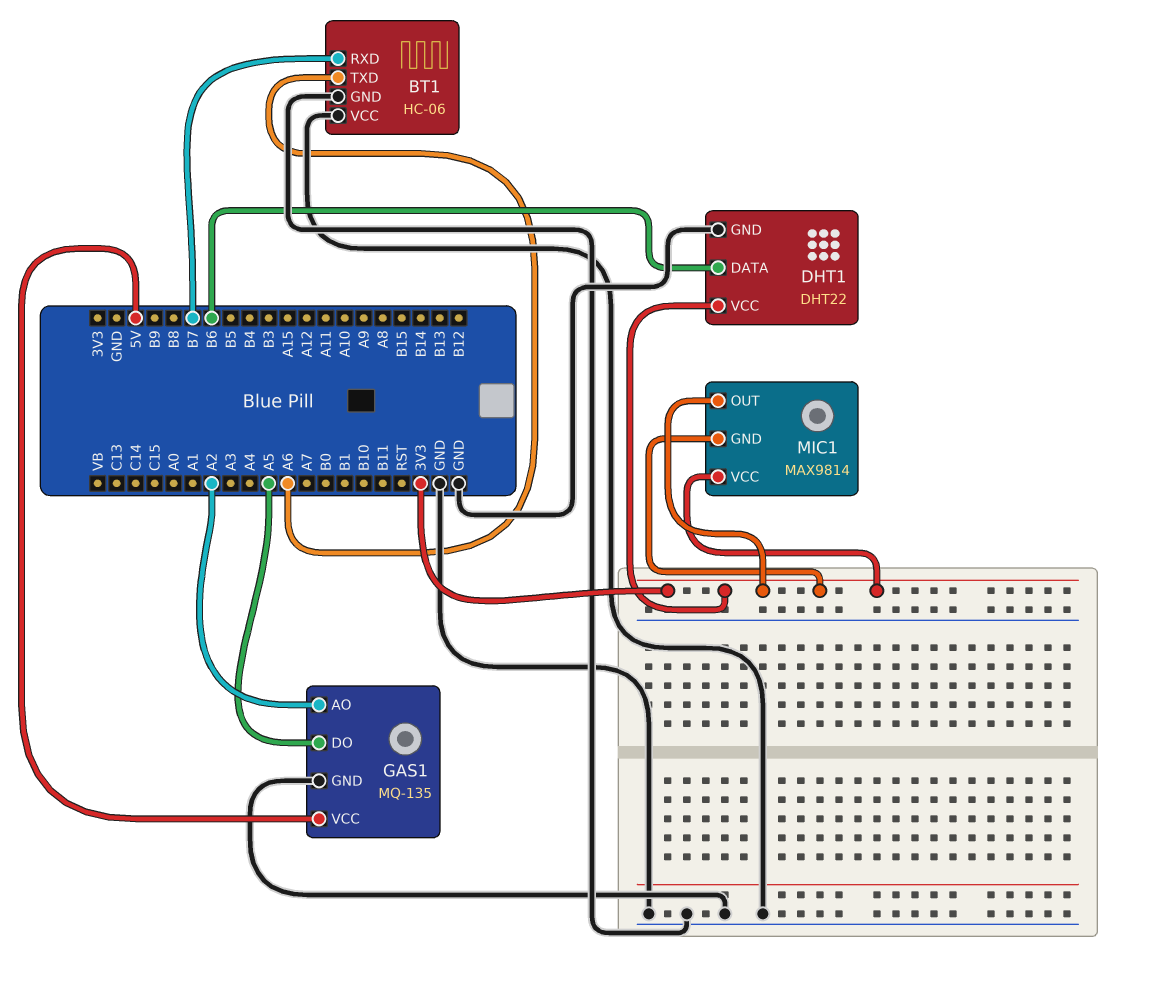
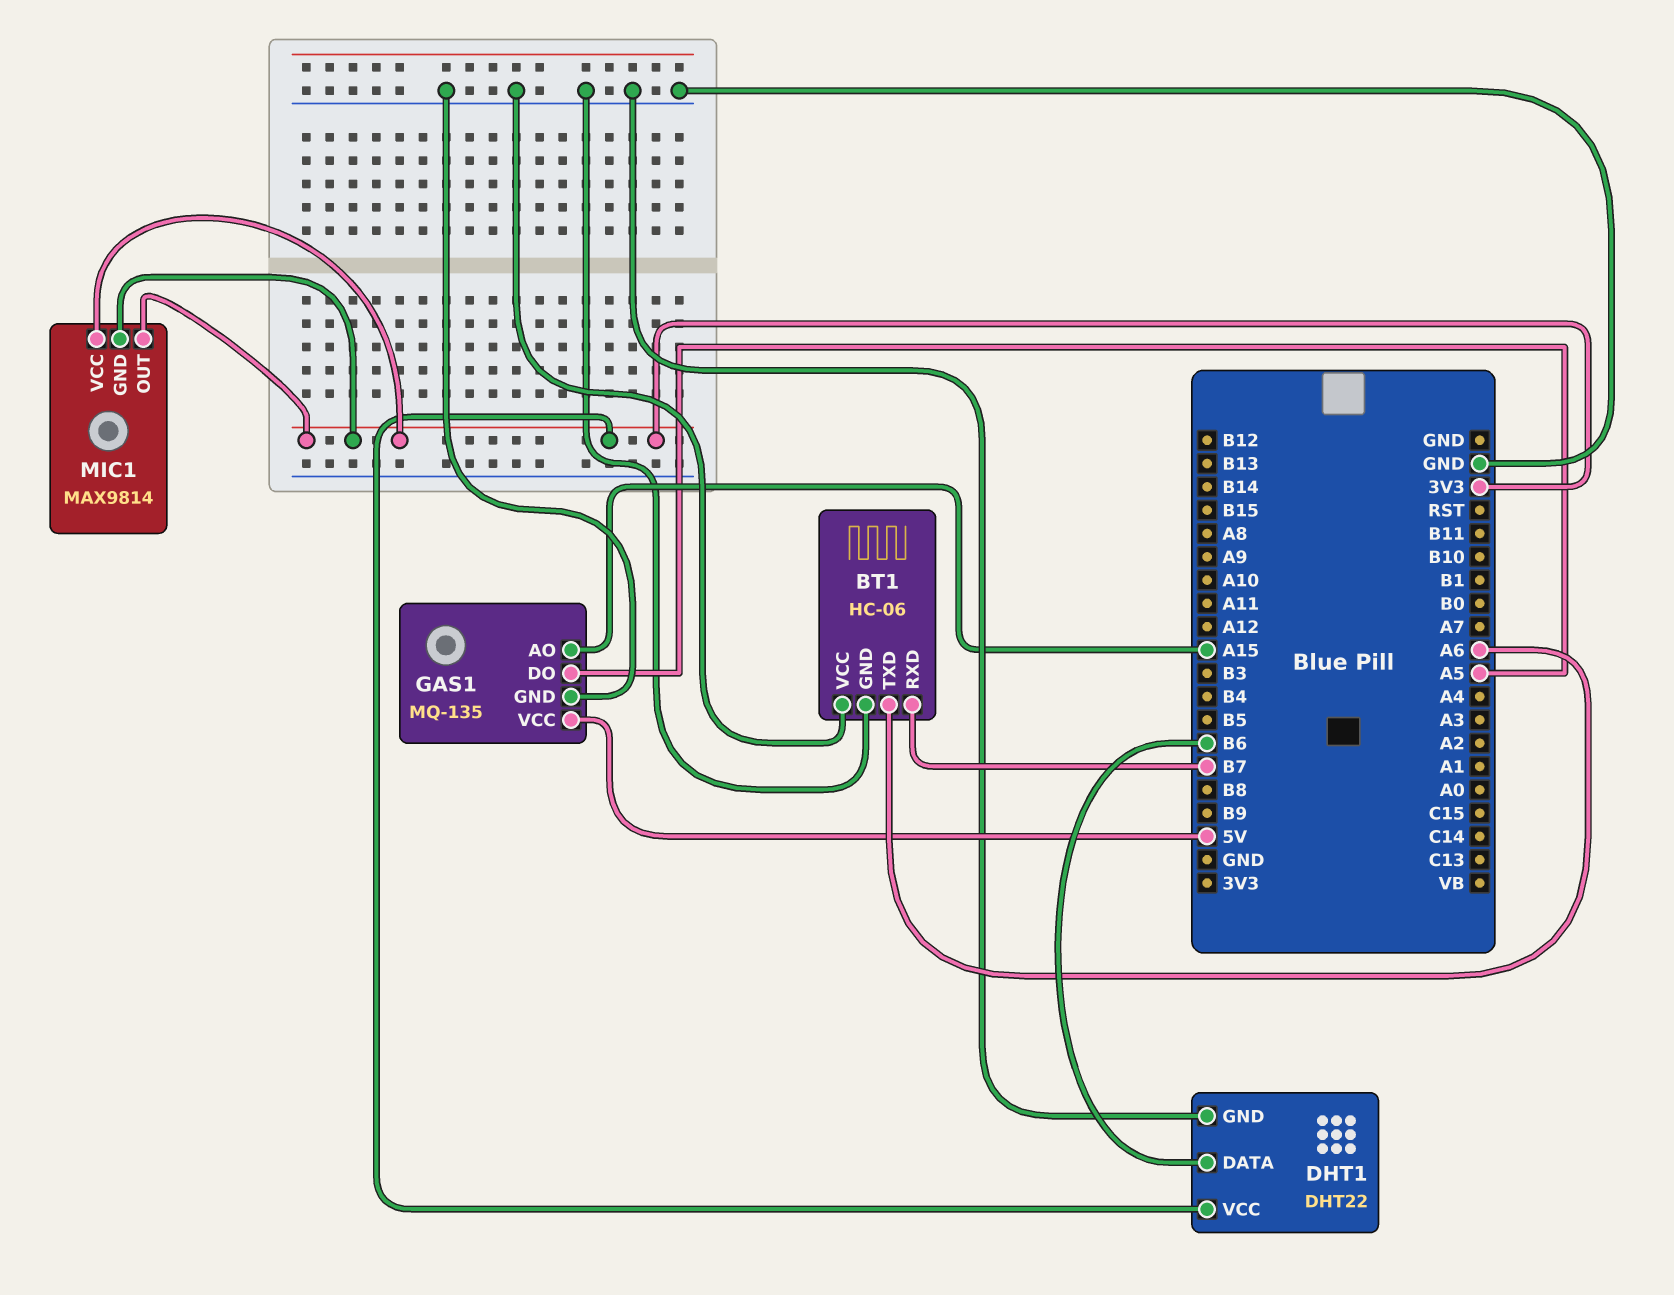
GAS1 pin AO: A2 -> A15

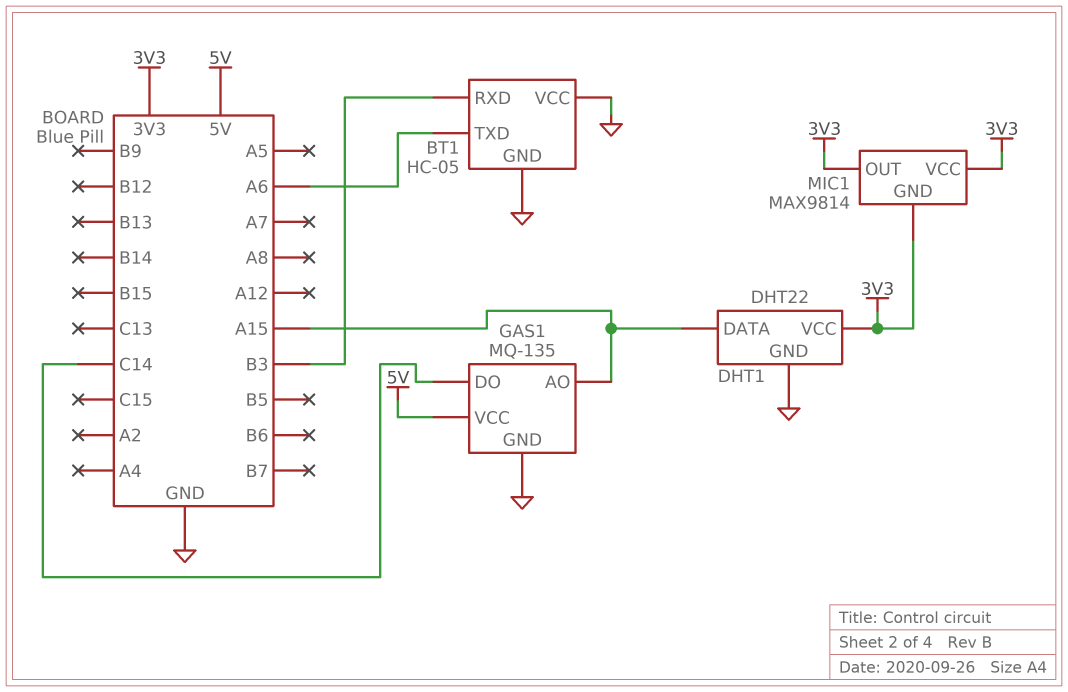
BT1: HC-06 -> HC-05
BT1 pin RXD: B7 -> B3
DHT1 pin DATA: B6 -> A15
GAS1 pin DO: A5 -> C14

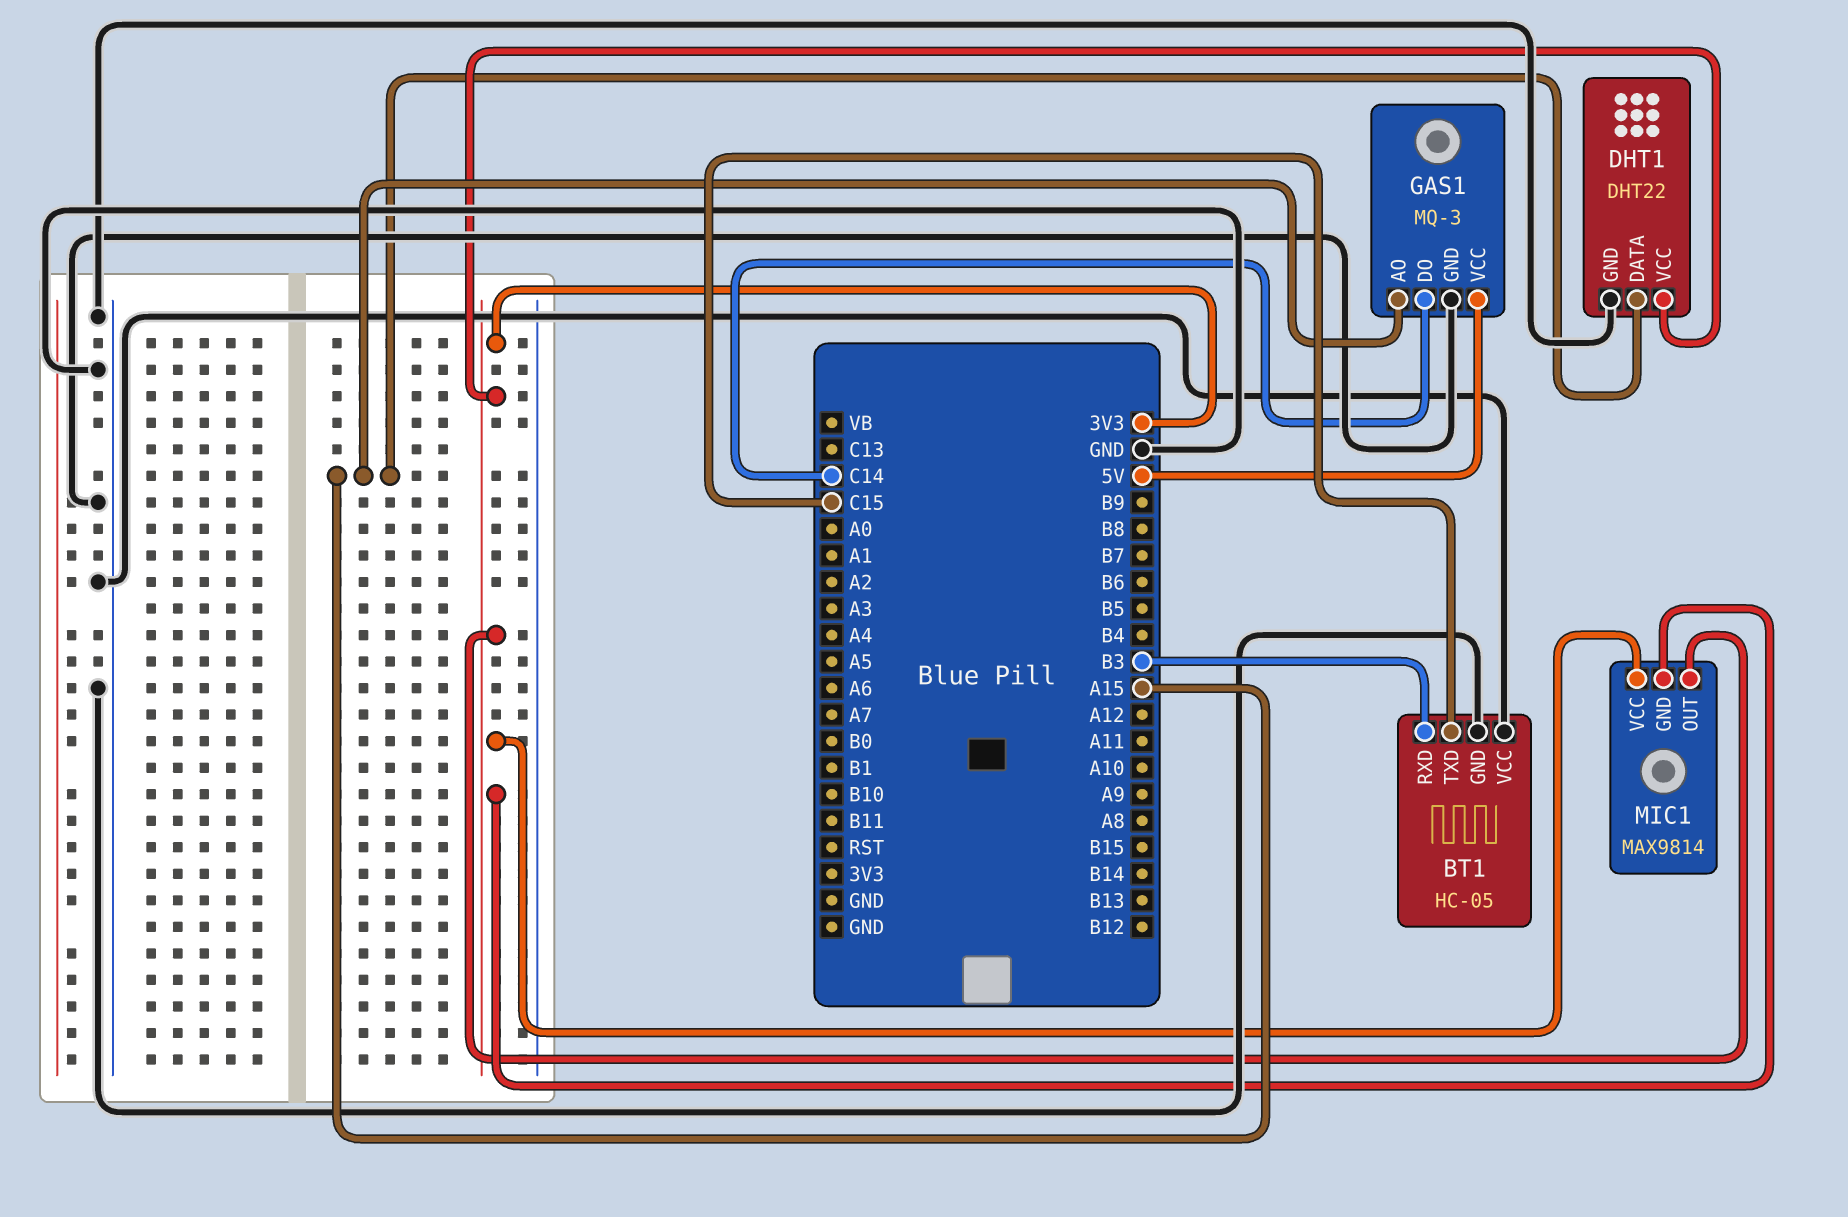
BT1 pin TXD: A6 -> C15
GAS1: MQ-135 -> MQ-3

